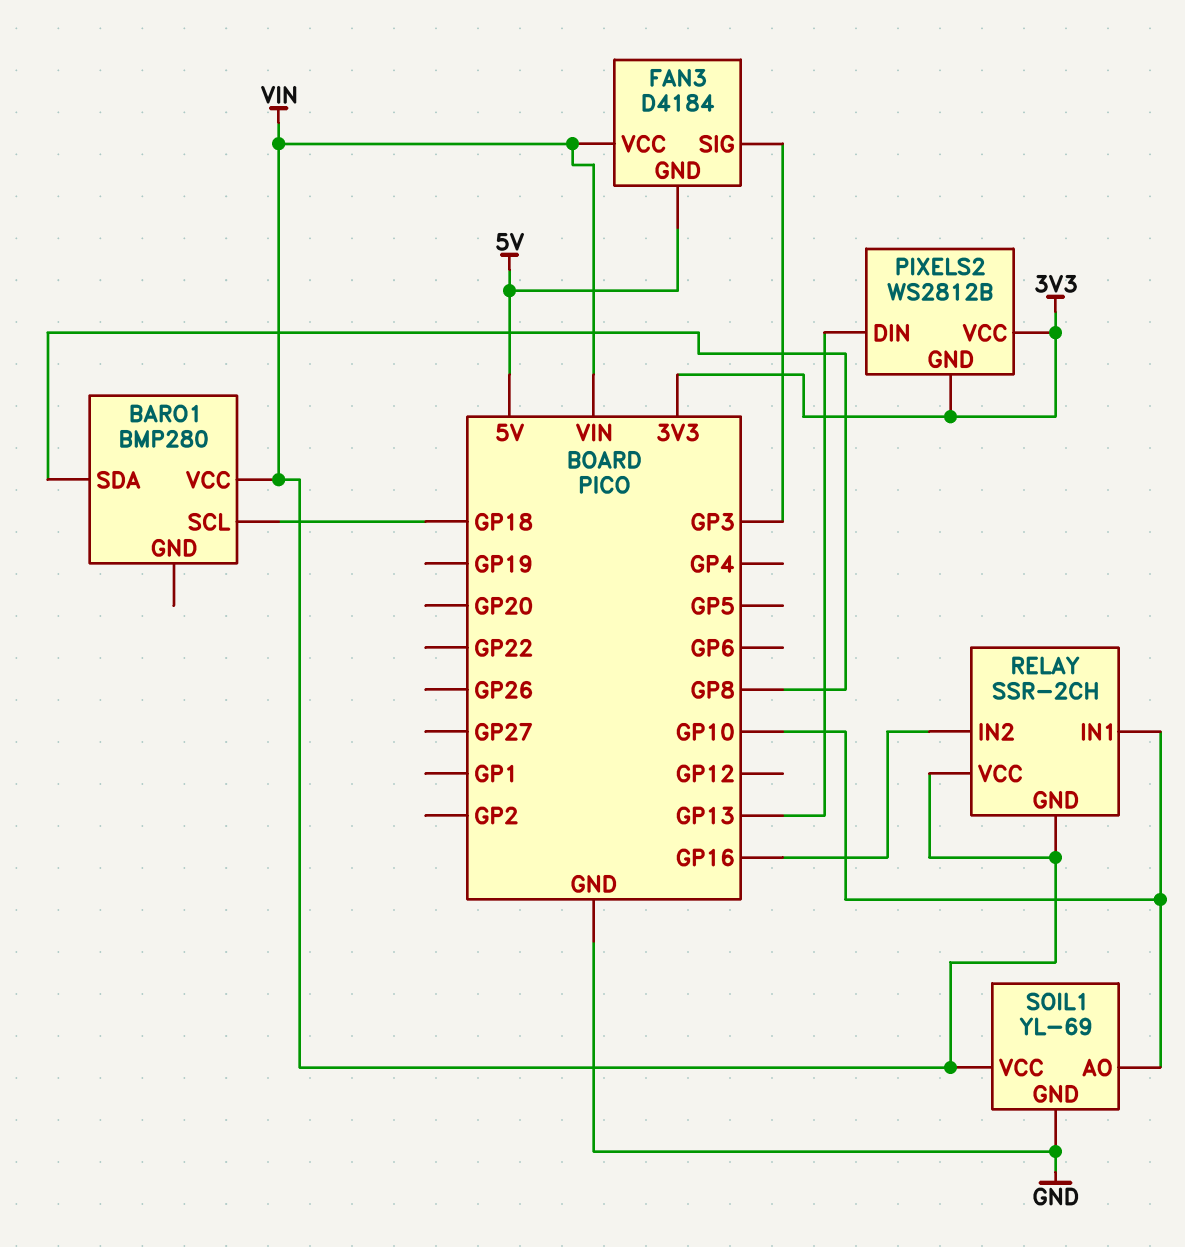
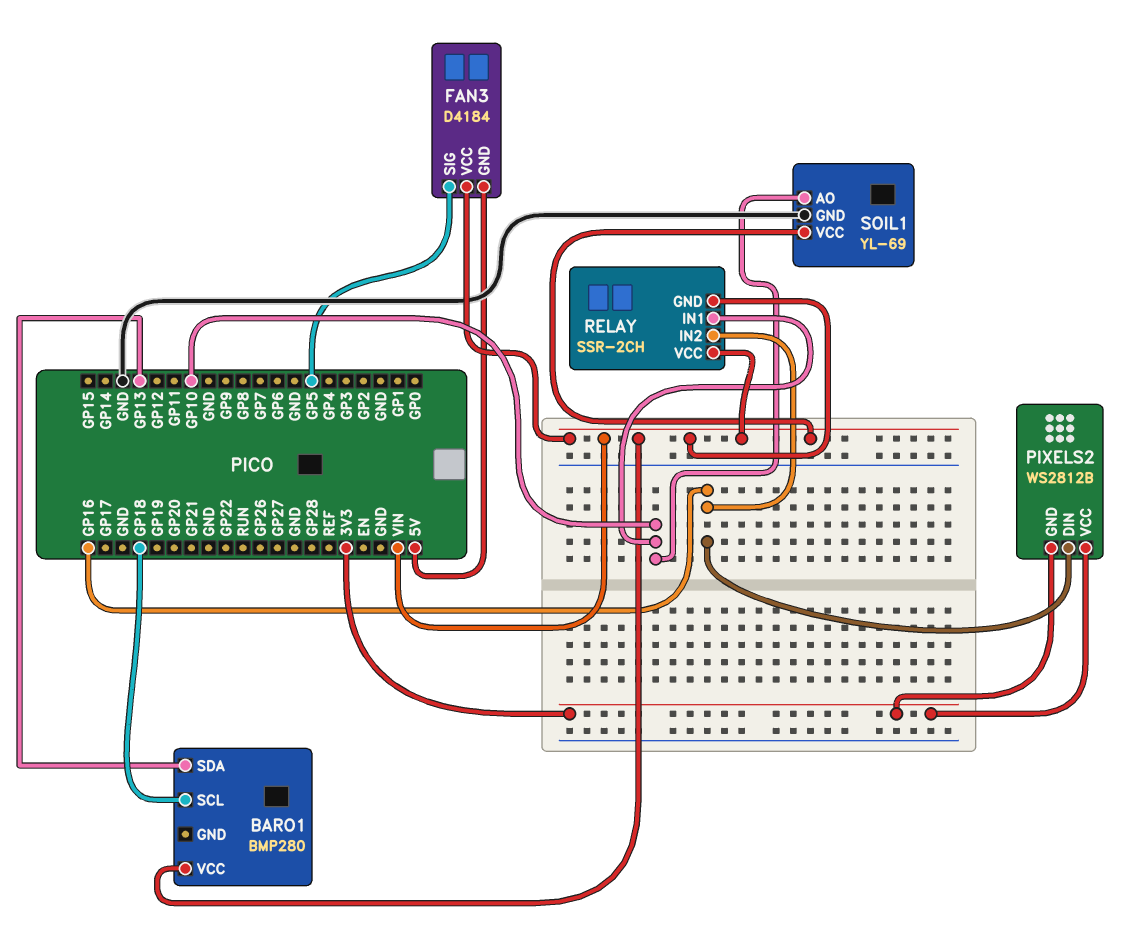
BARO1 pin SDA: GP8 -> GP13
FAN3 pin SIG: GP3 -> GP5
PIXELS2 pin DIN: GP13 -> GP16

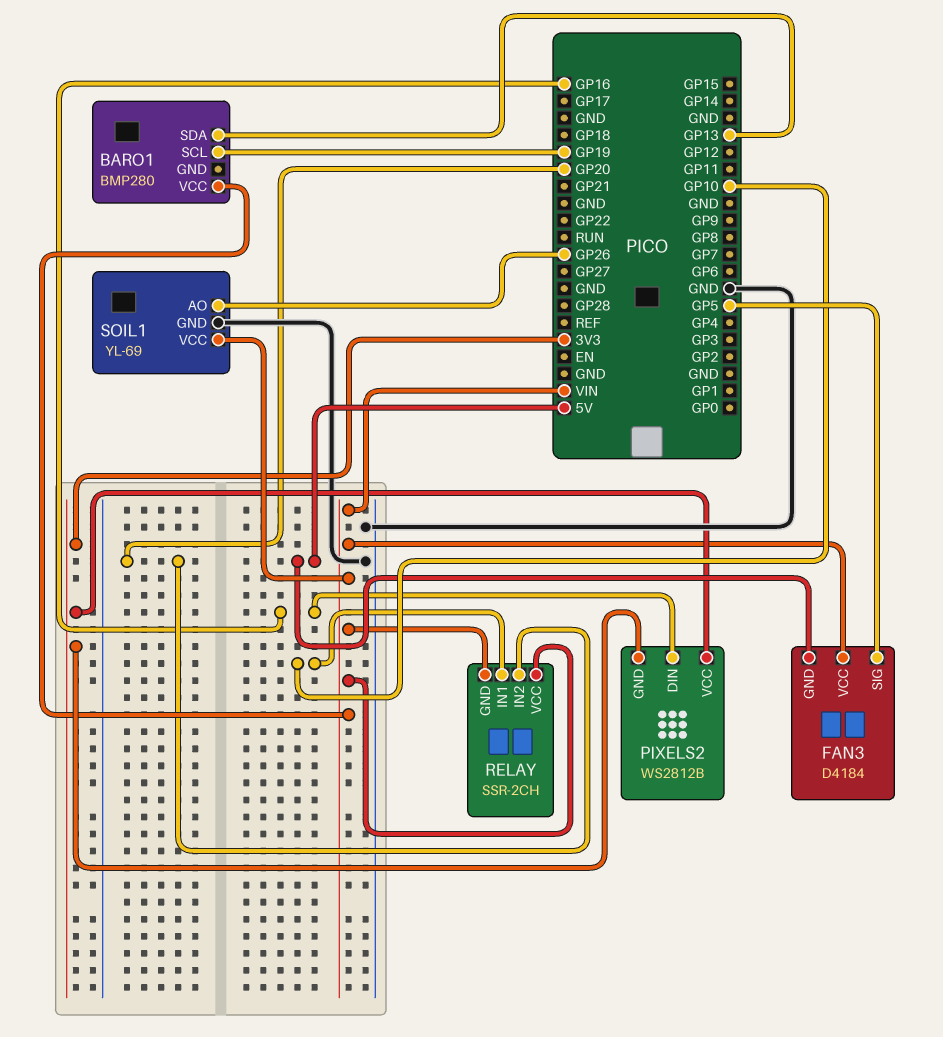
BARO1 pin SCL: GP18 -> GP19
RELAY pin IN2: GP16 -> GP20
SOIL1 pin AO: GP10 -> GP26

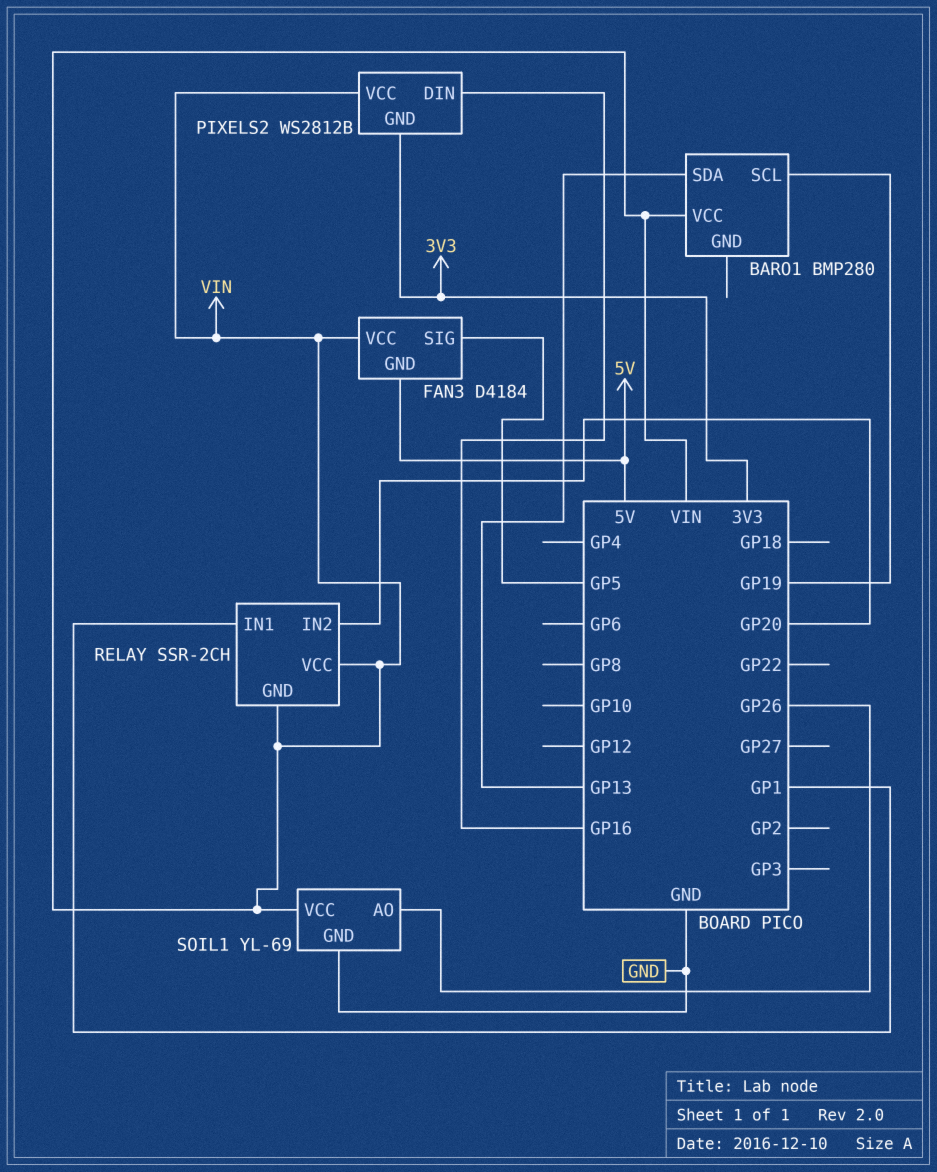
PIXELS2 pin VCC: 3V3 -> VIN
RELAY pin IN1: GP10 -> GP1

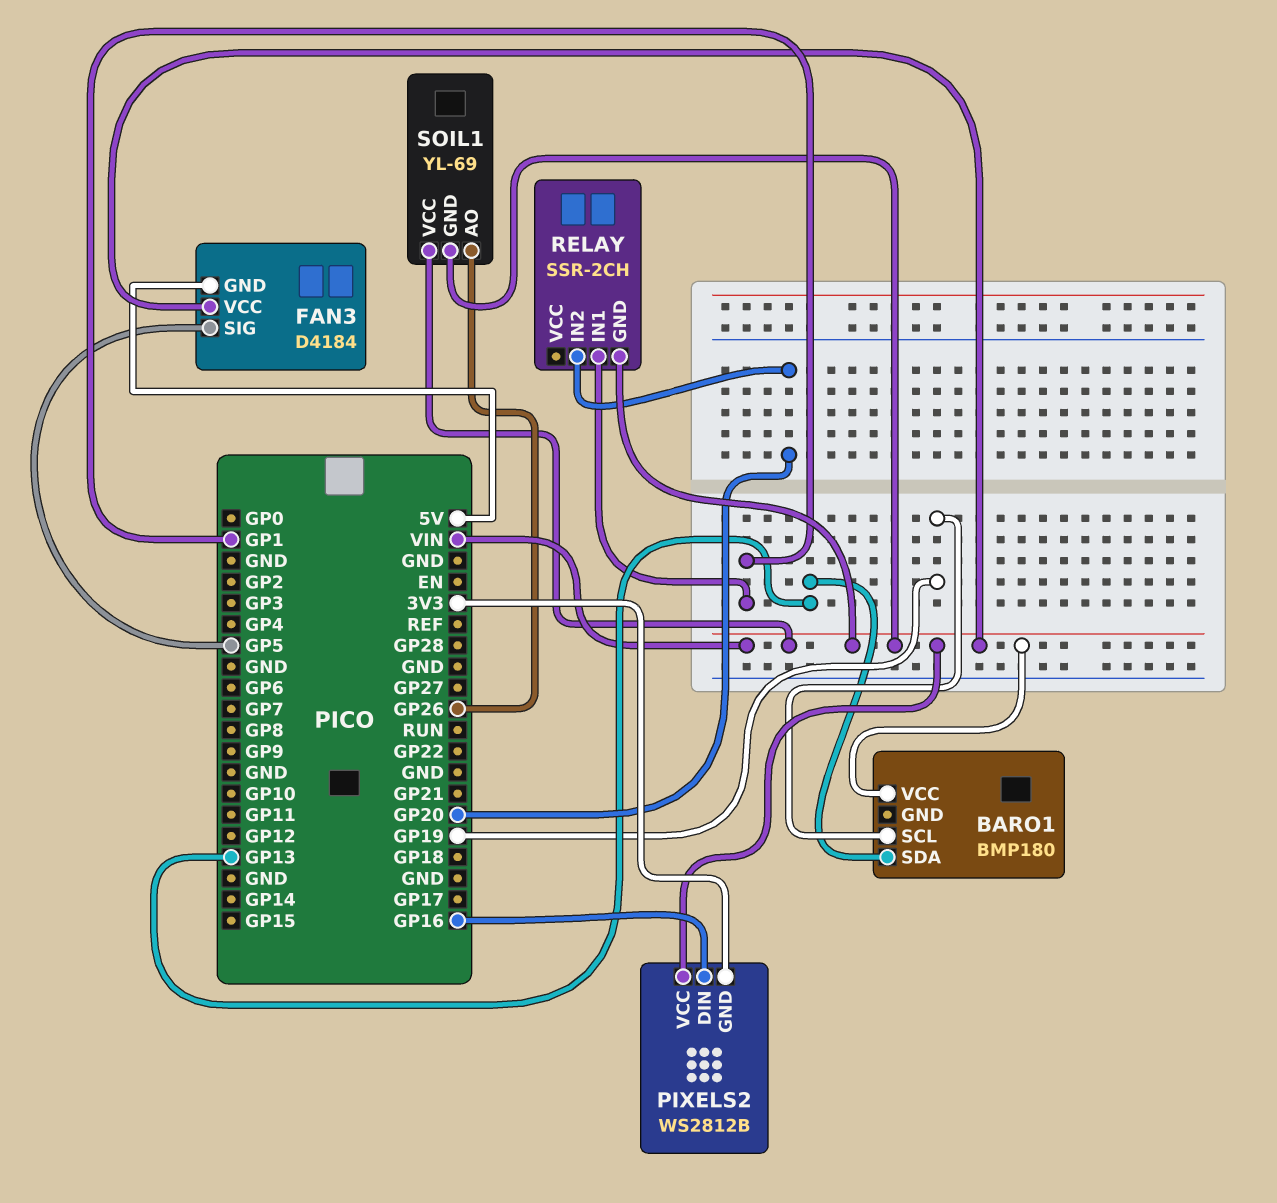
BARO1: BMP280 -> BMP180
RELAY pin VCC: VIN -> none
SOIL1 pin GND: GND -> VIN

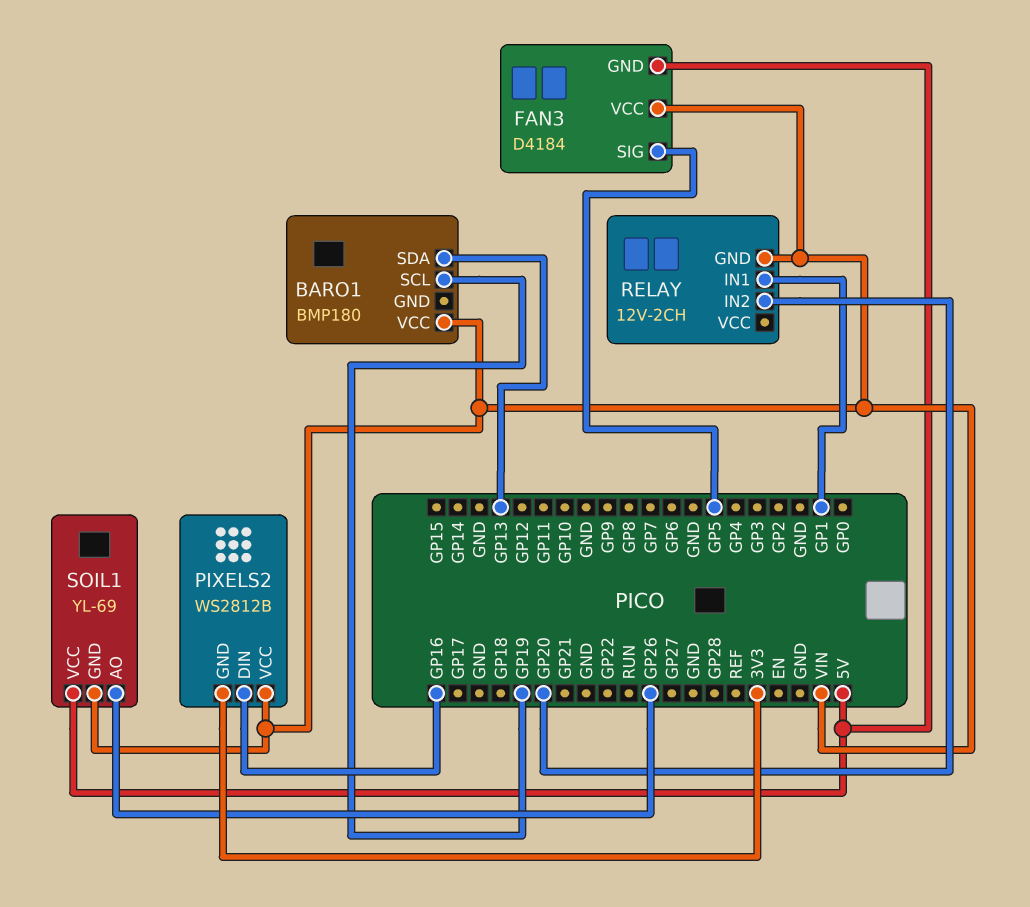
RELAY: SSR-2CH -> 12V-2CH
SOIL1 pin VCC: VIN -> 5V

